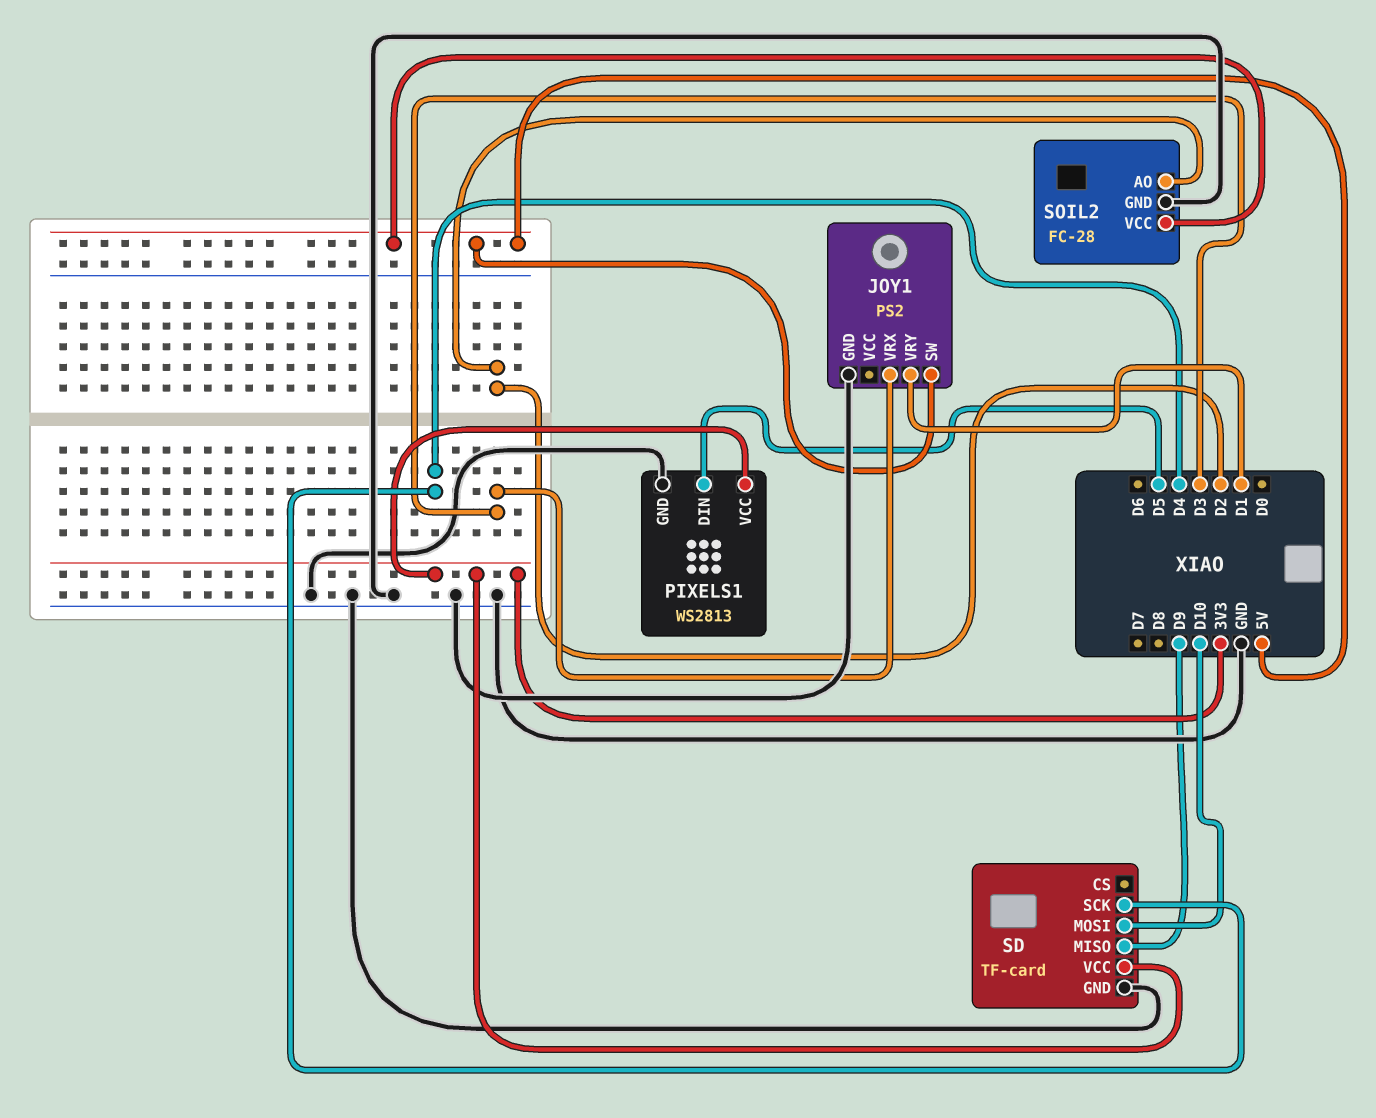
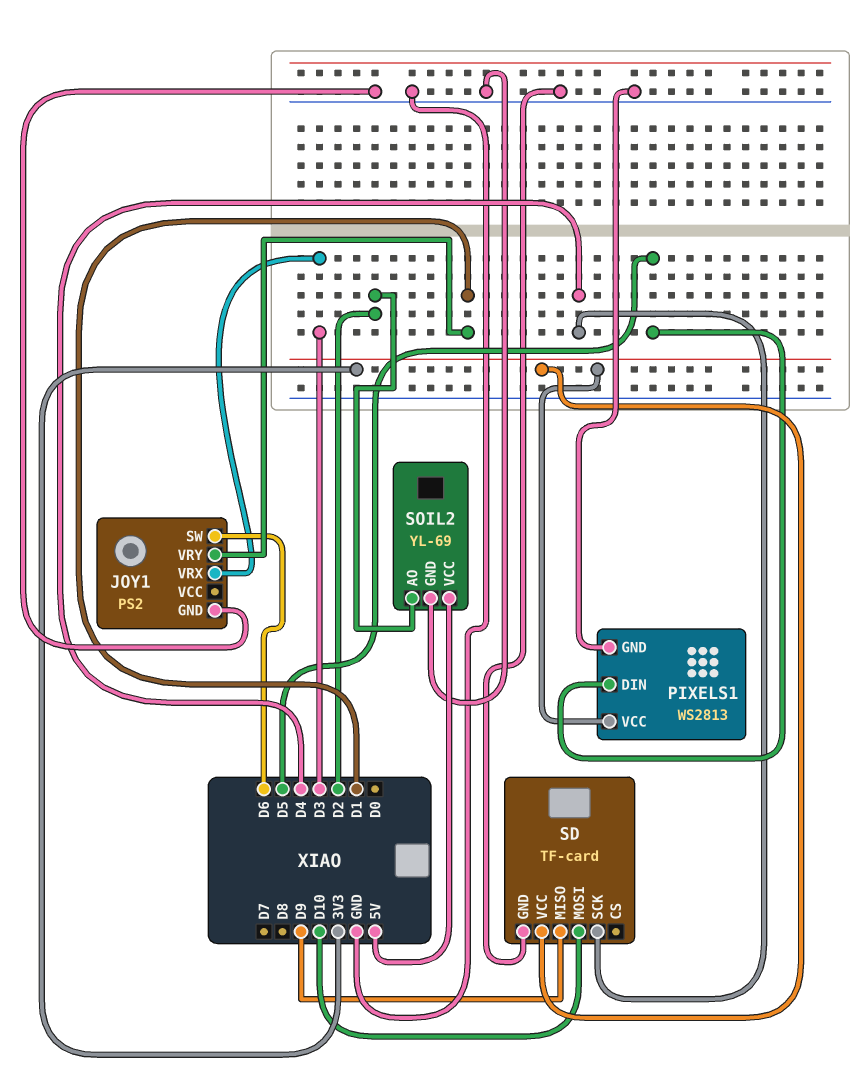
JOY1 pin SW: 5V -> D6
SOIL2: FC-28 -> YL-69

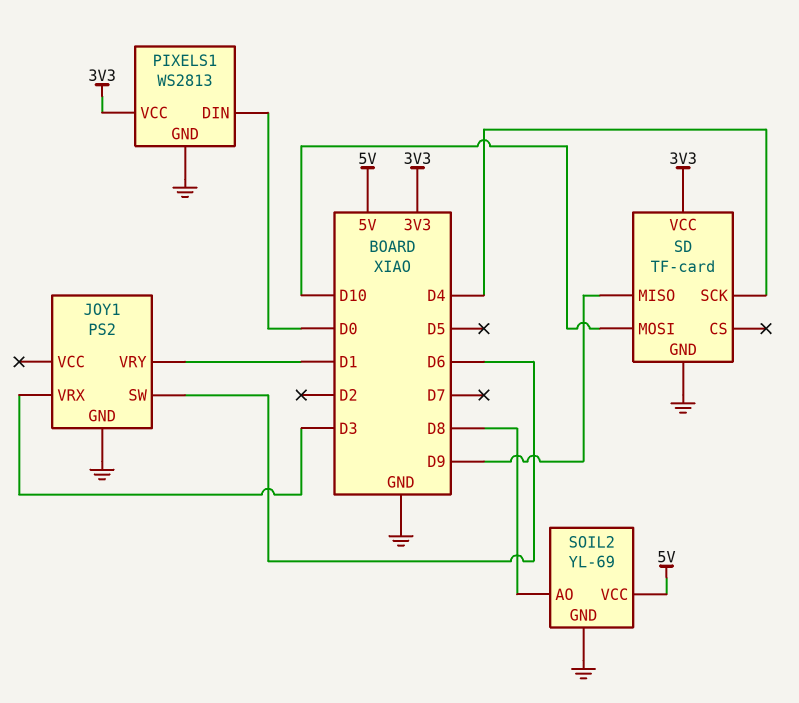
PIXELS1 pin DIN: D5 -> D0
SOIL2 pin AO: D2 -> D8

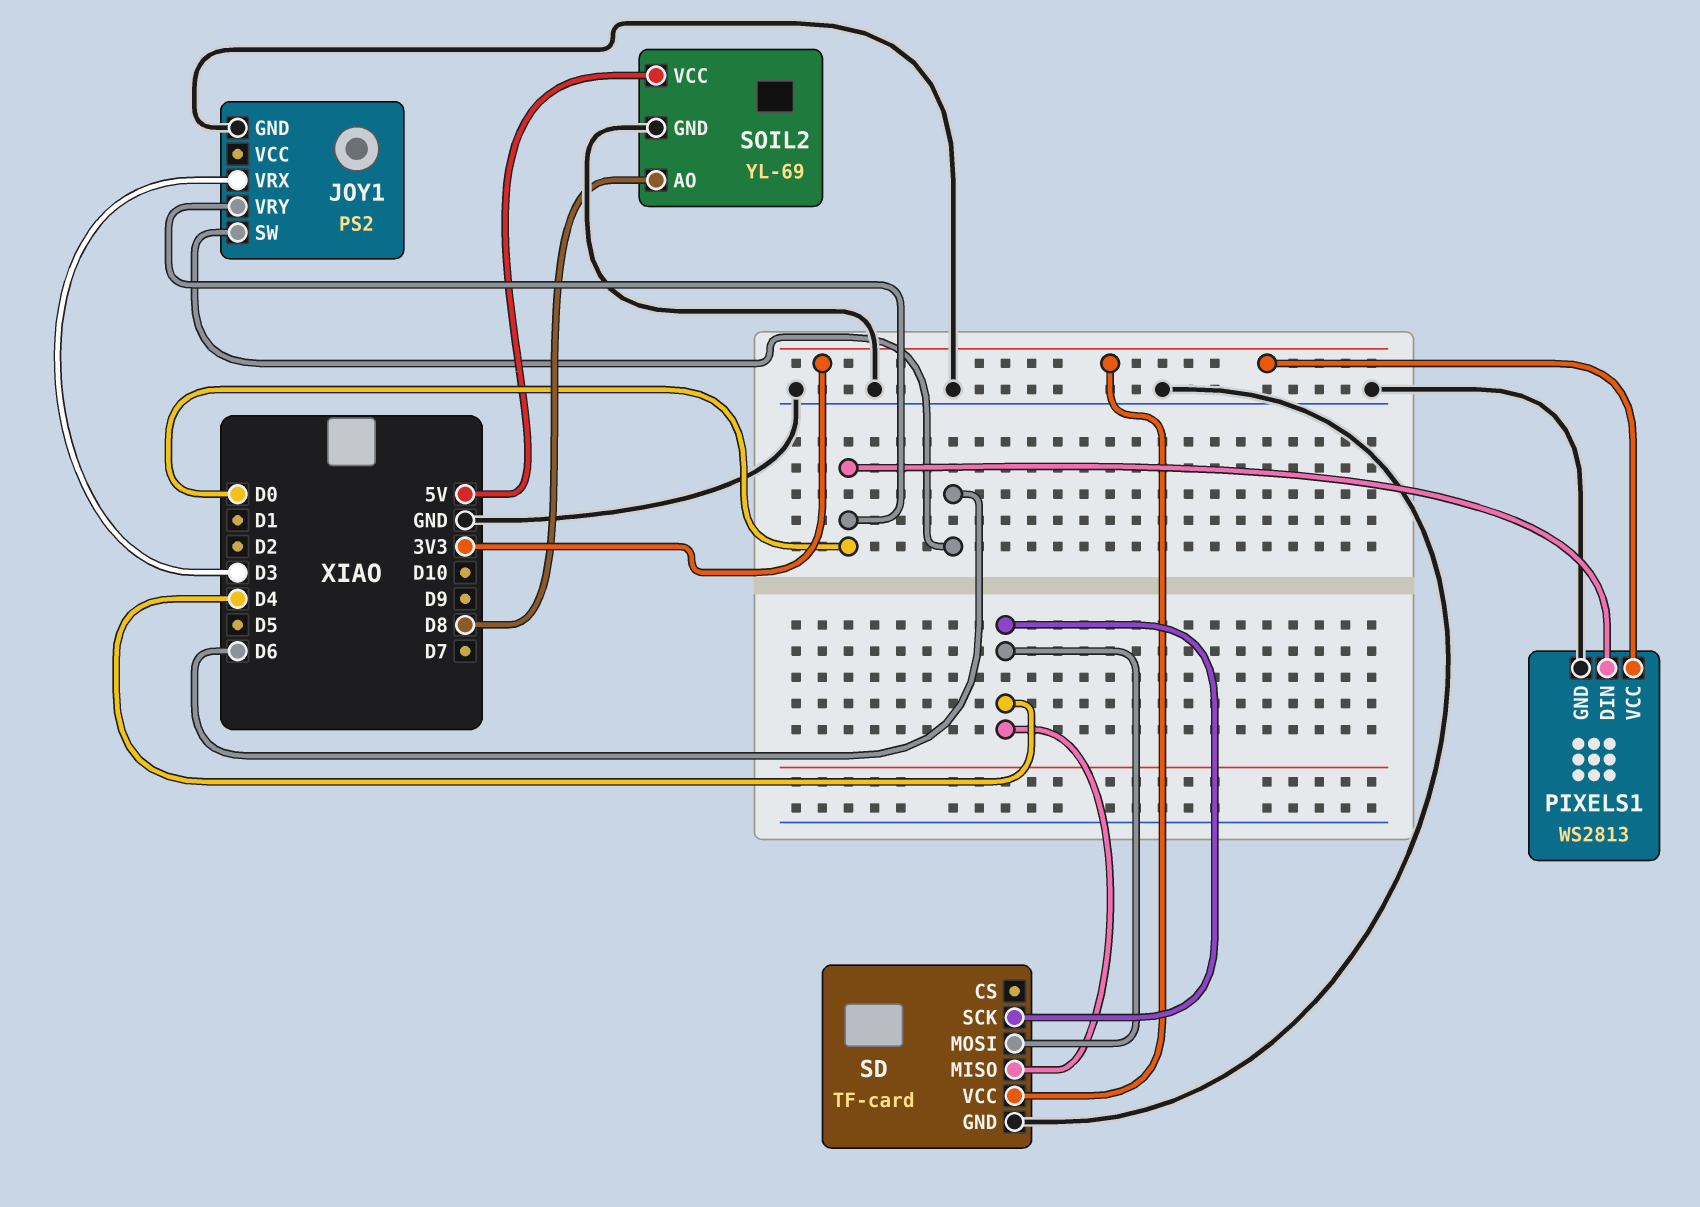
JOY1 pin VRY: D1 -> D0
SD pin MISO: D9 -> D4
SD pin MOSI: D10 -> D4

